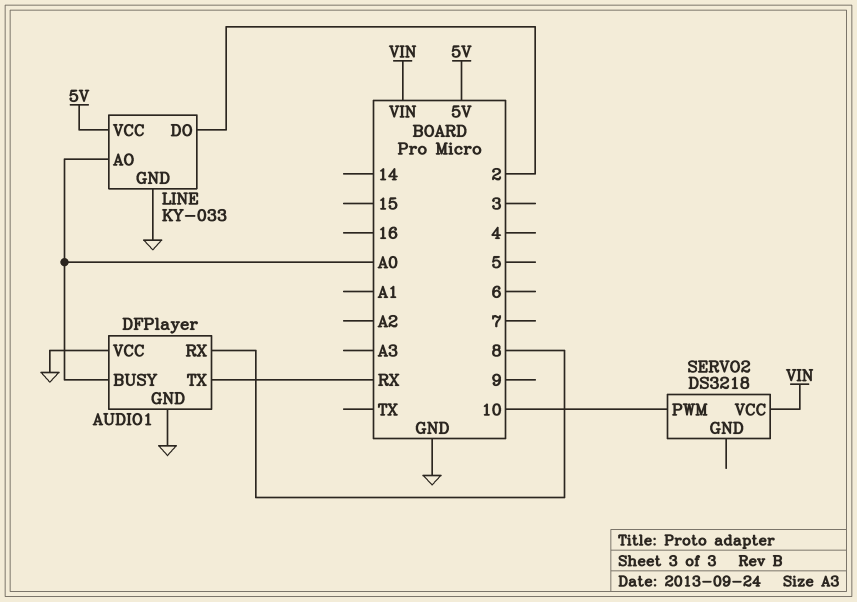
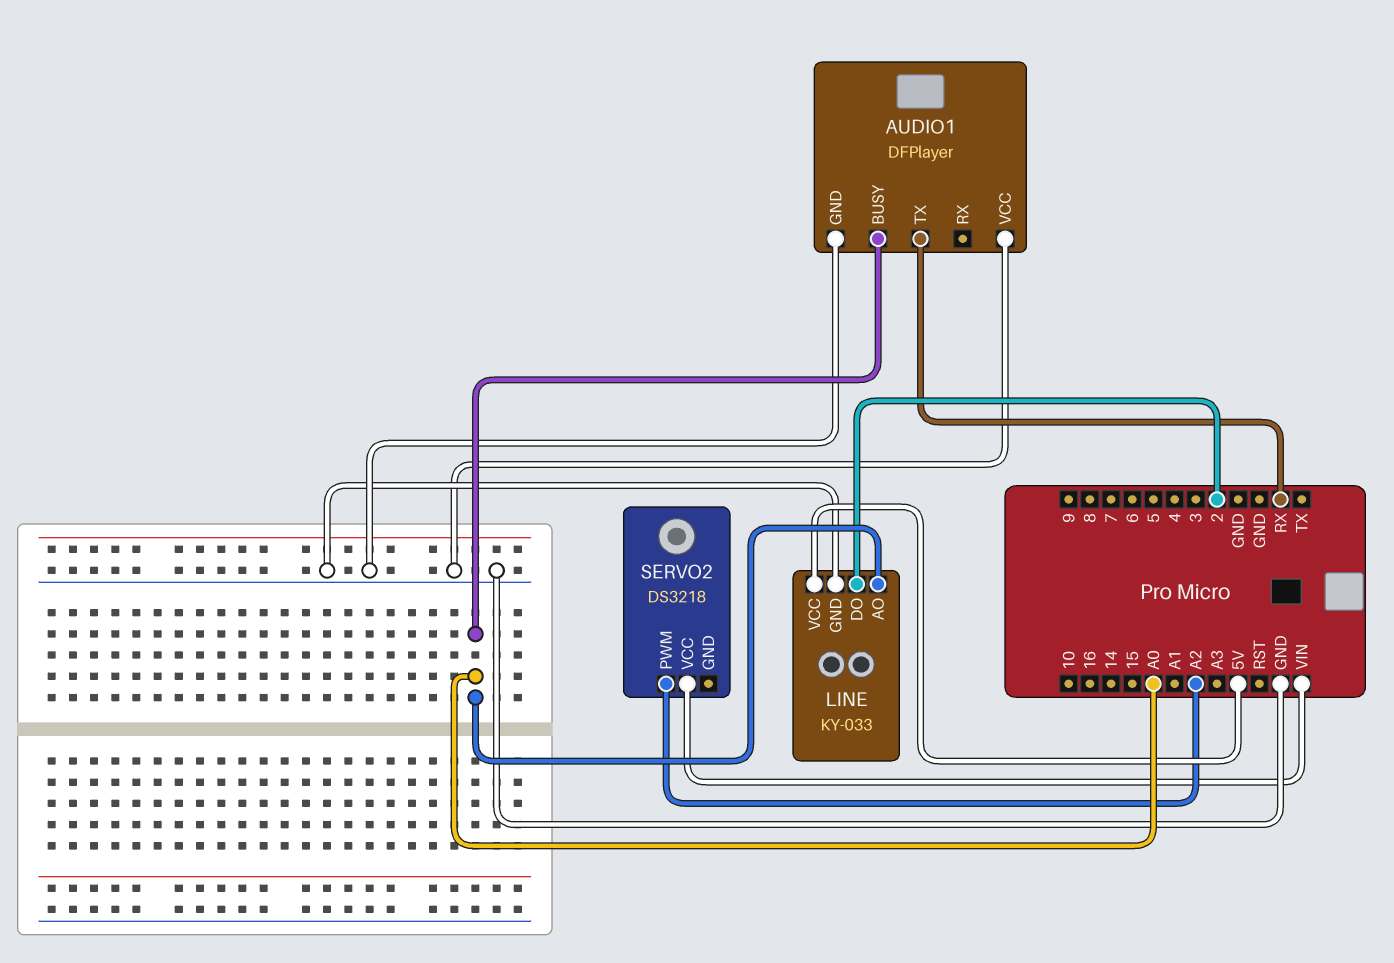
AUDIO1 pin RX: 8 -> none
SERVO2 pin PWM: 10 -> A2

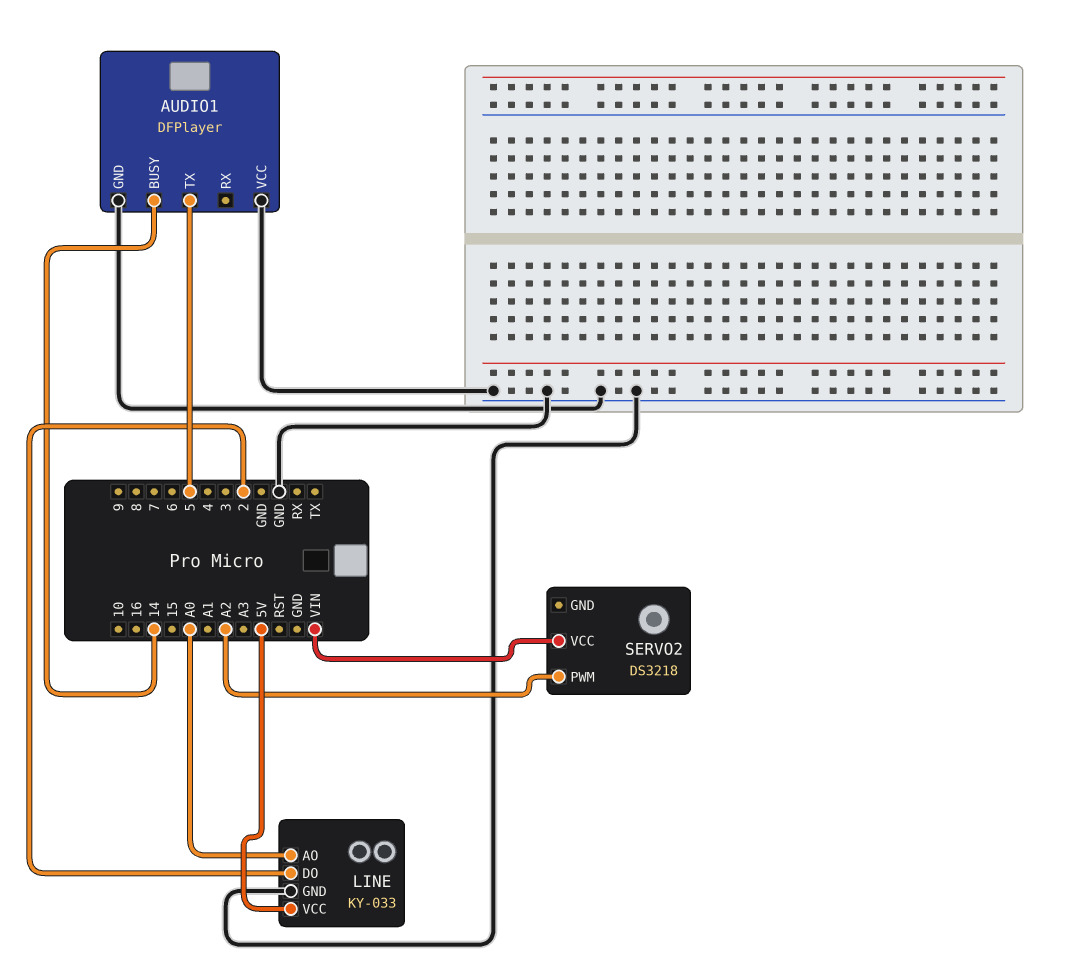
AUDIO1 pin BUSY: A0 -> 14
AUDIO1 pin TX: RX -> 5

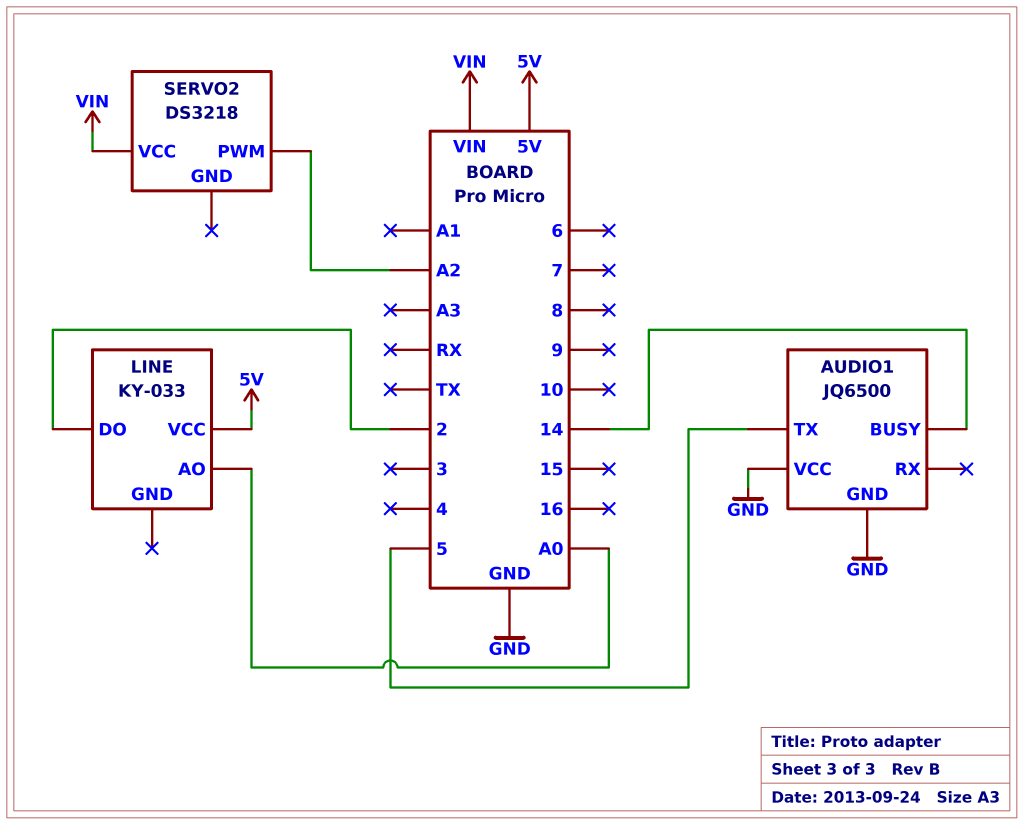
AUDIO1: DFPlayer -> JQ6500
LINE pin GND: GND -> none

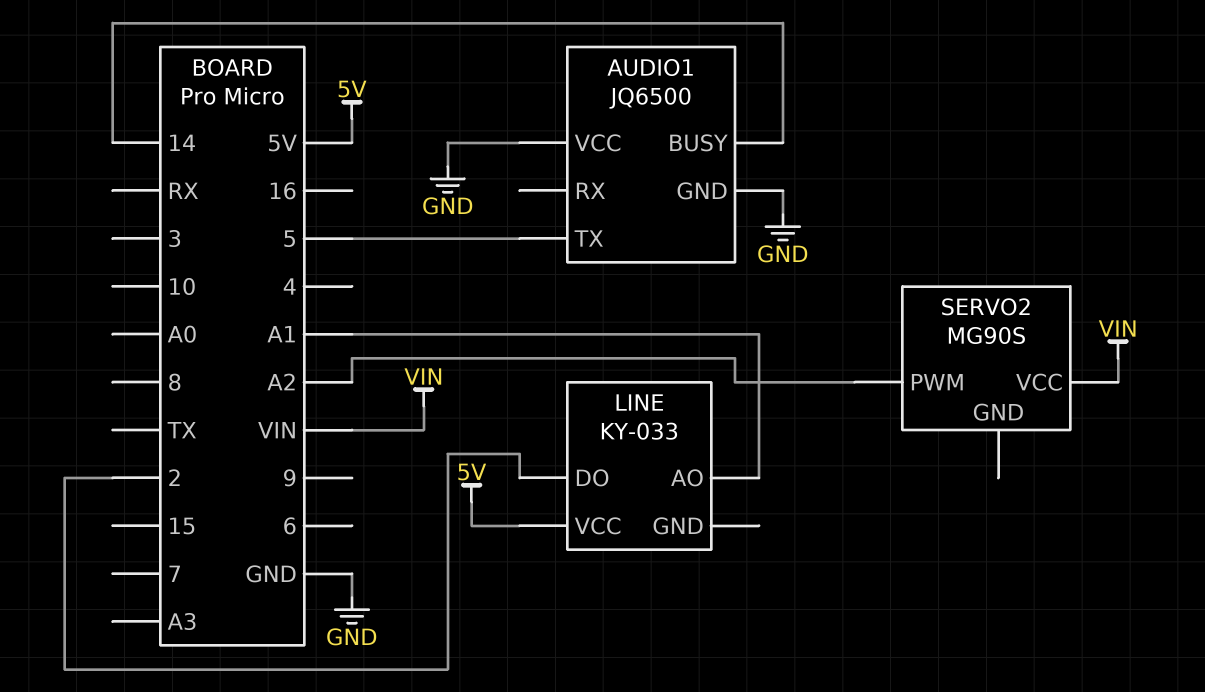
LINE pin AO: A0 -> A1
SERVO2: DS3218 -> MG90S

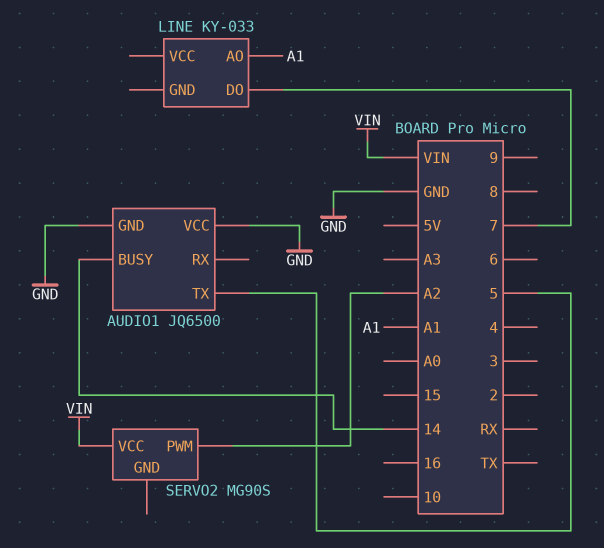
LINE pin DO: 2 -> 7
LINE pin VCC: 5V -> none

